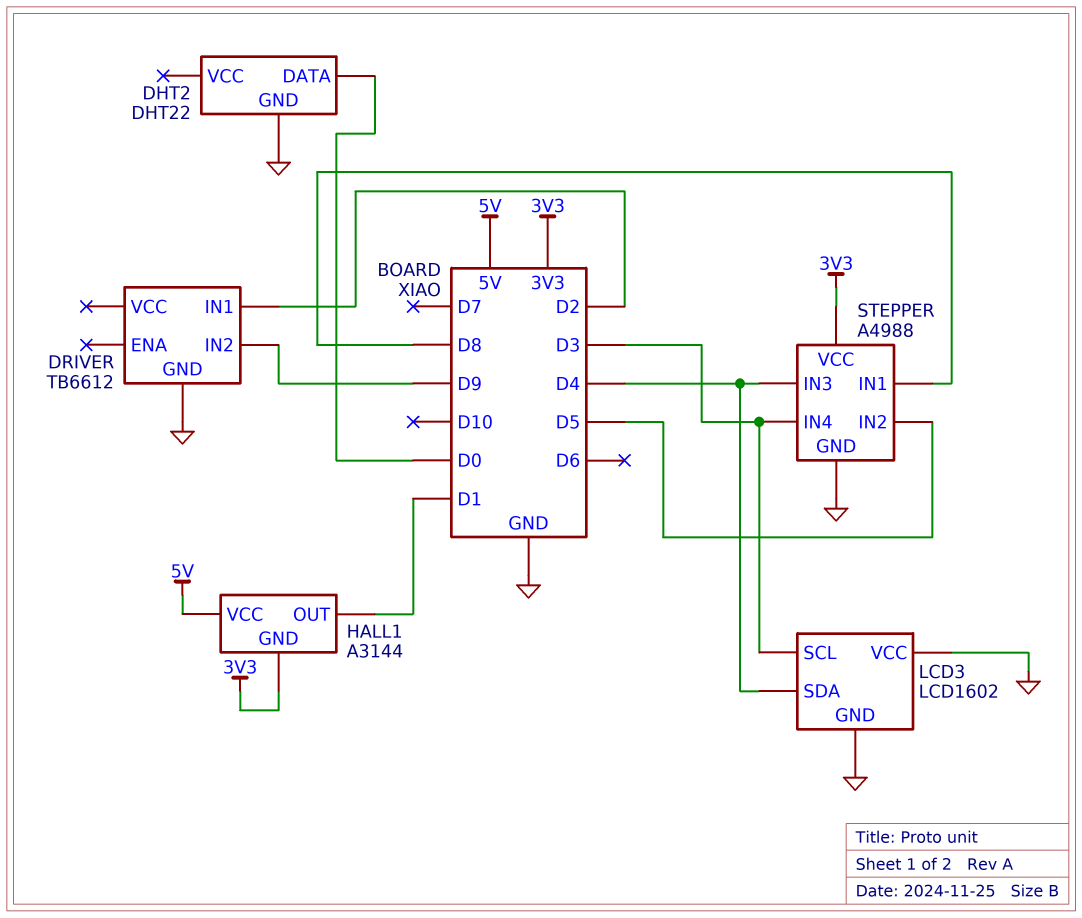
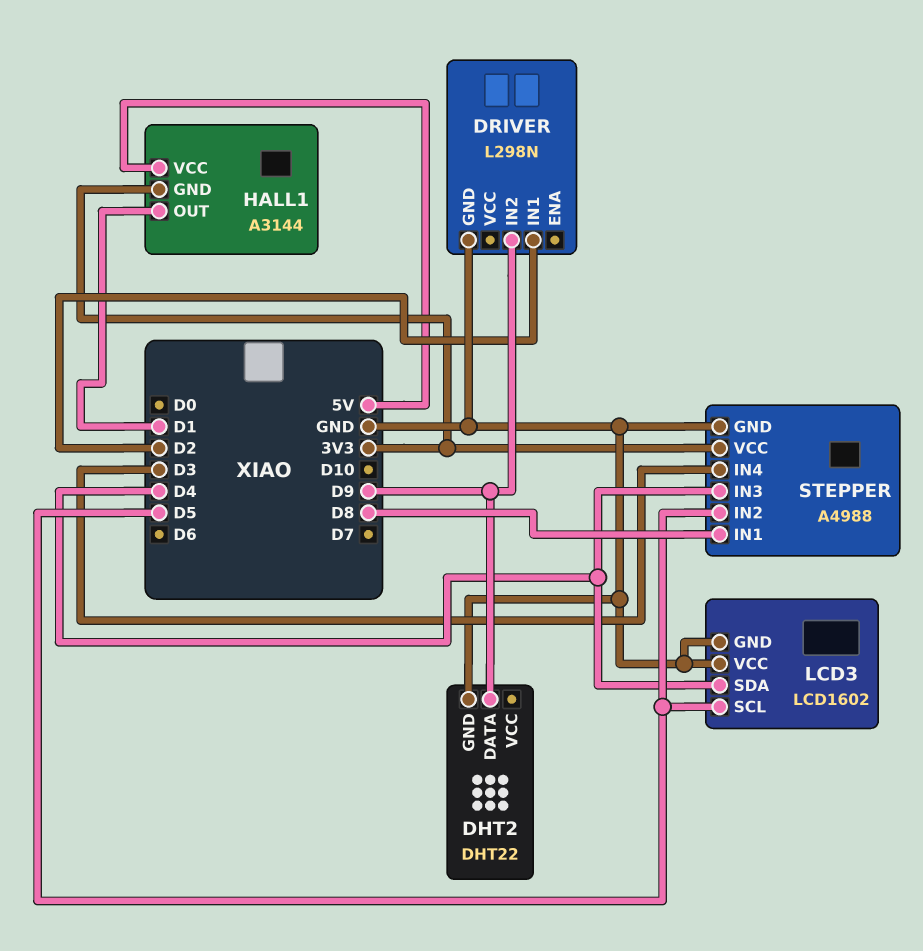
DHT2 pin DATA: D0 -> D9
DRIVER: TB6612 -> L298N
LCD3 pin SCL: D3 -> D5

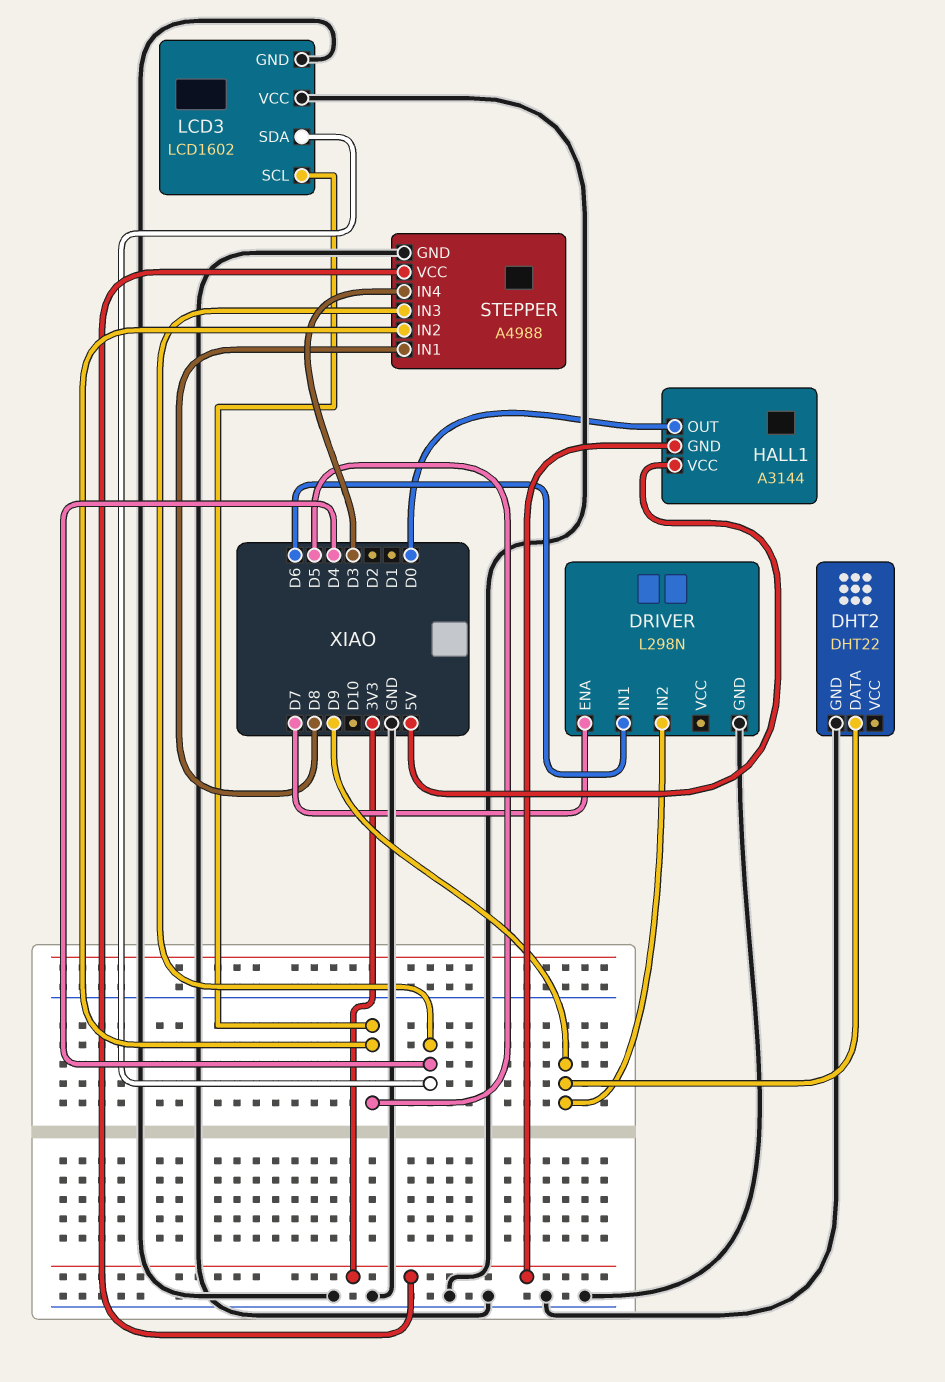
DRIVER pin ENA: none -> D7
DRIVER pin IN1: D2 -> D6
HALL1 pin OUT: D1 -> D0

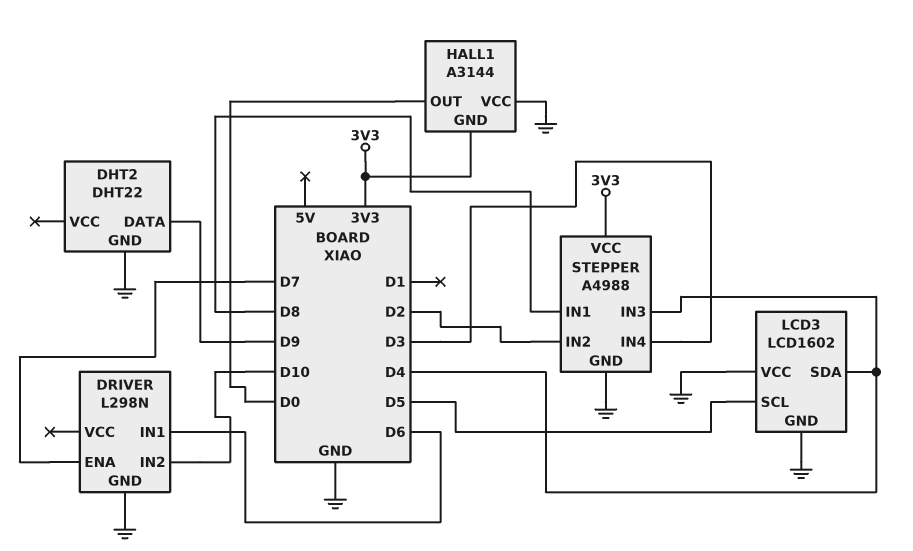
DRIVER pin IN2: D9 -> D10
HALL1 pin VCC: 5V -> GND
STEPPER pin IN2: D5 -> D2

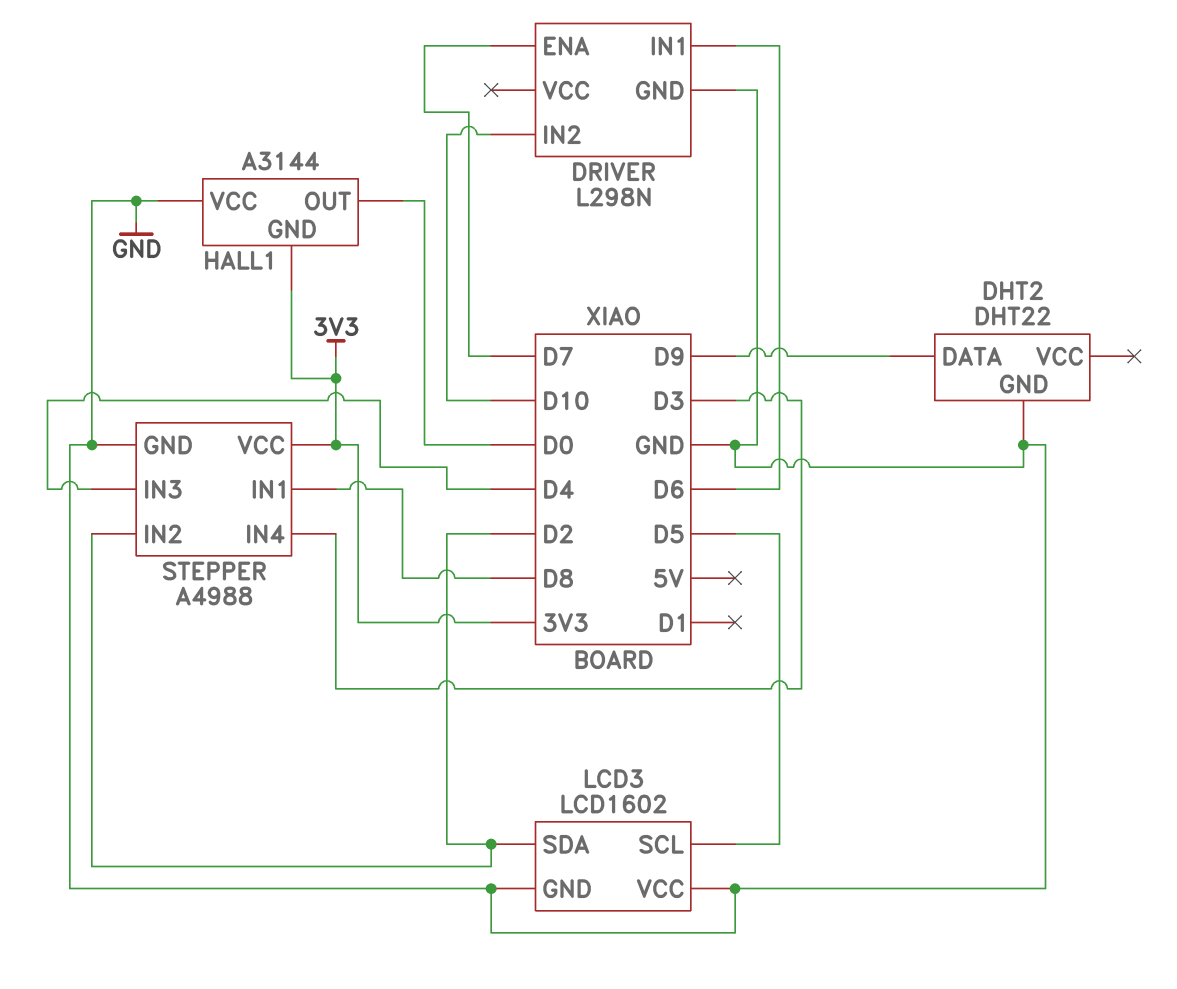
LCD3 pin SDA: D4 -> D2

